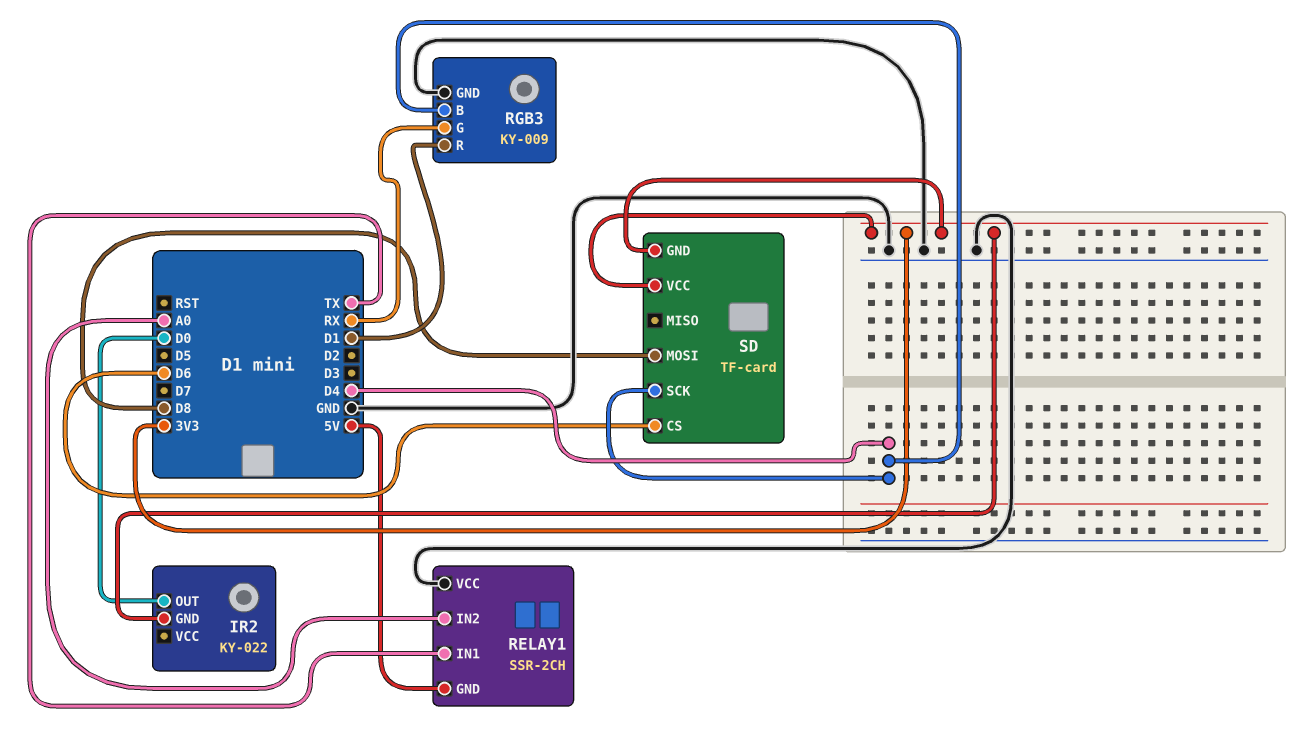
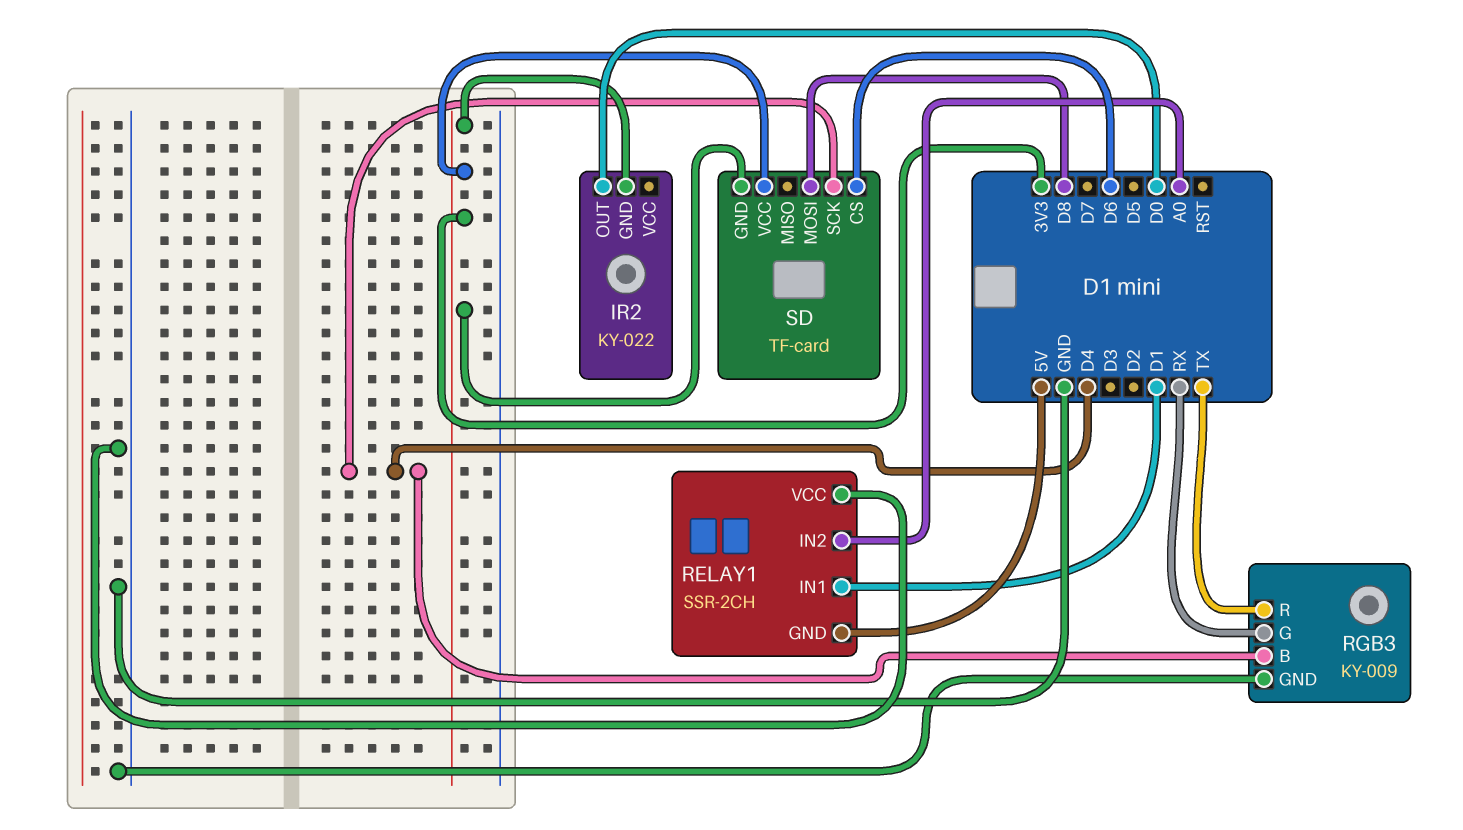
RELAY1 pin IN1: TX -> D1
RGB3 pin R: D1 -> TX

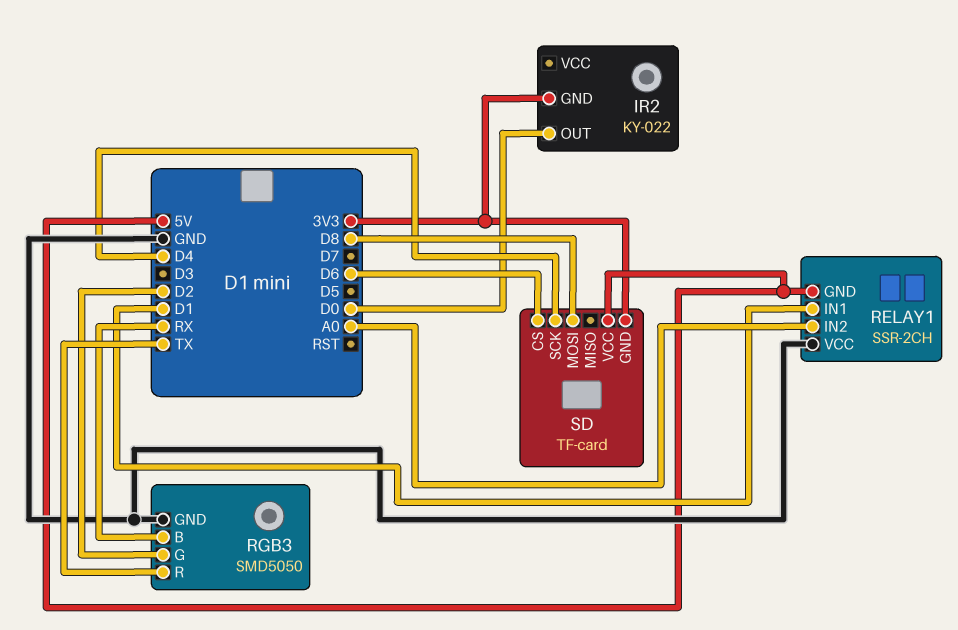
RGB3: KY-009 -> SMD5050
RGB3 pin B: D4 -> RX
RGB3 pin G: RX -> D2
SD pin VCC: 3V3 -> 5V

